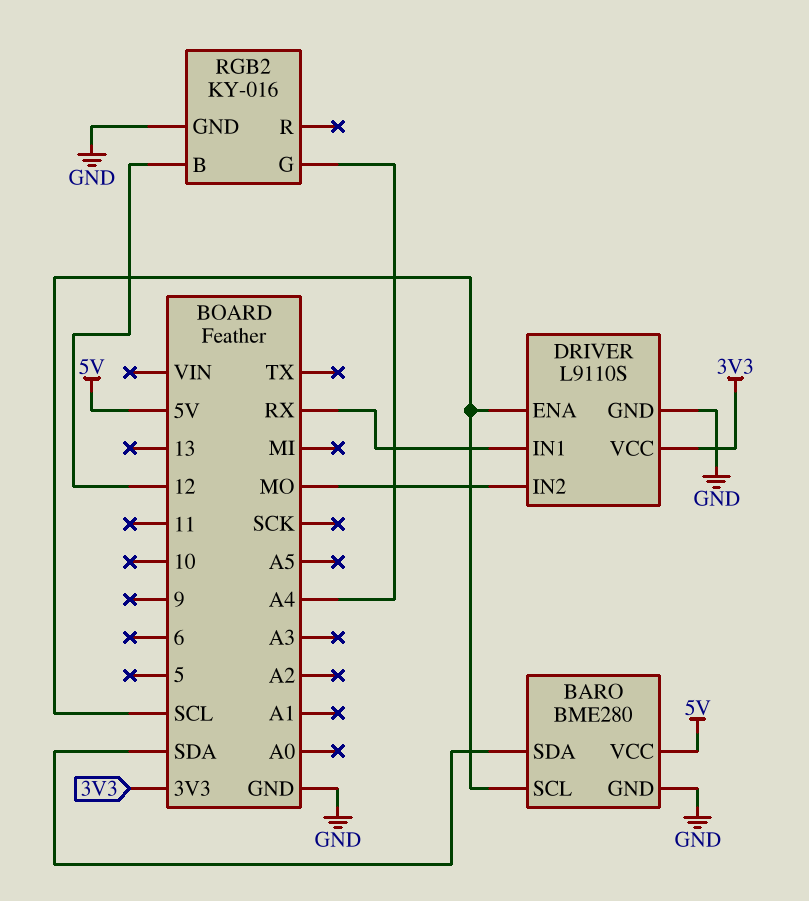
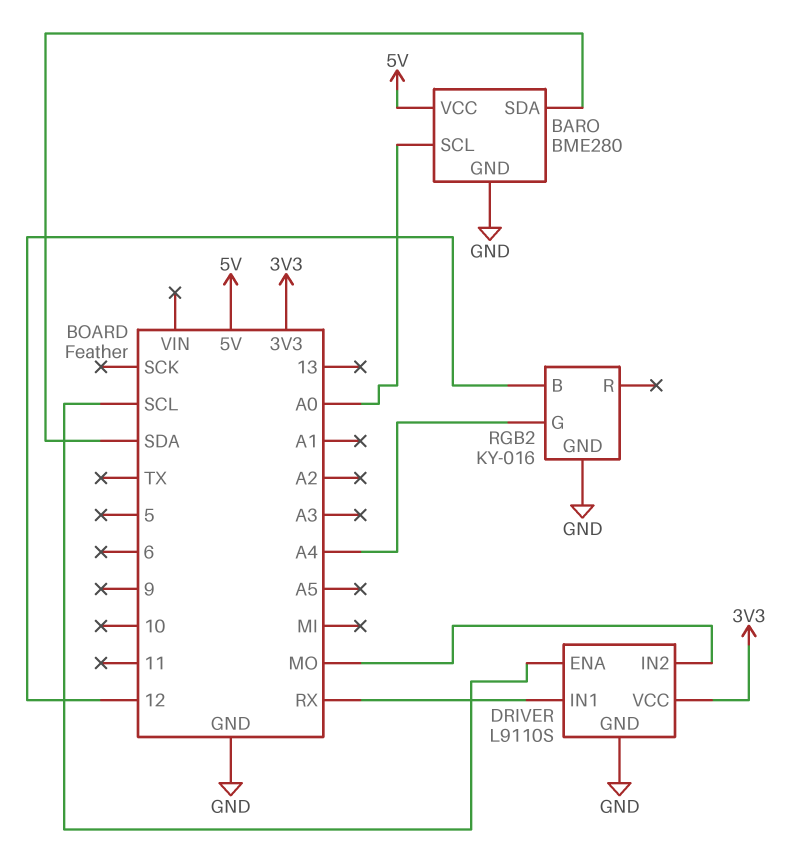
BARO pin SCL: SCL -> A0

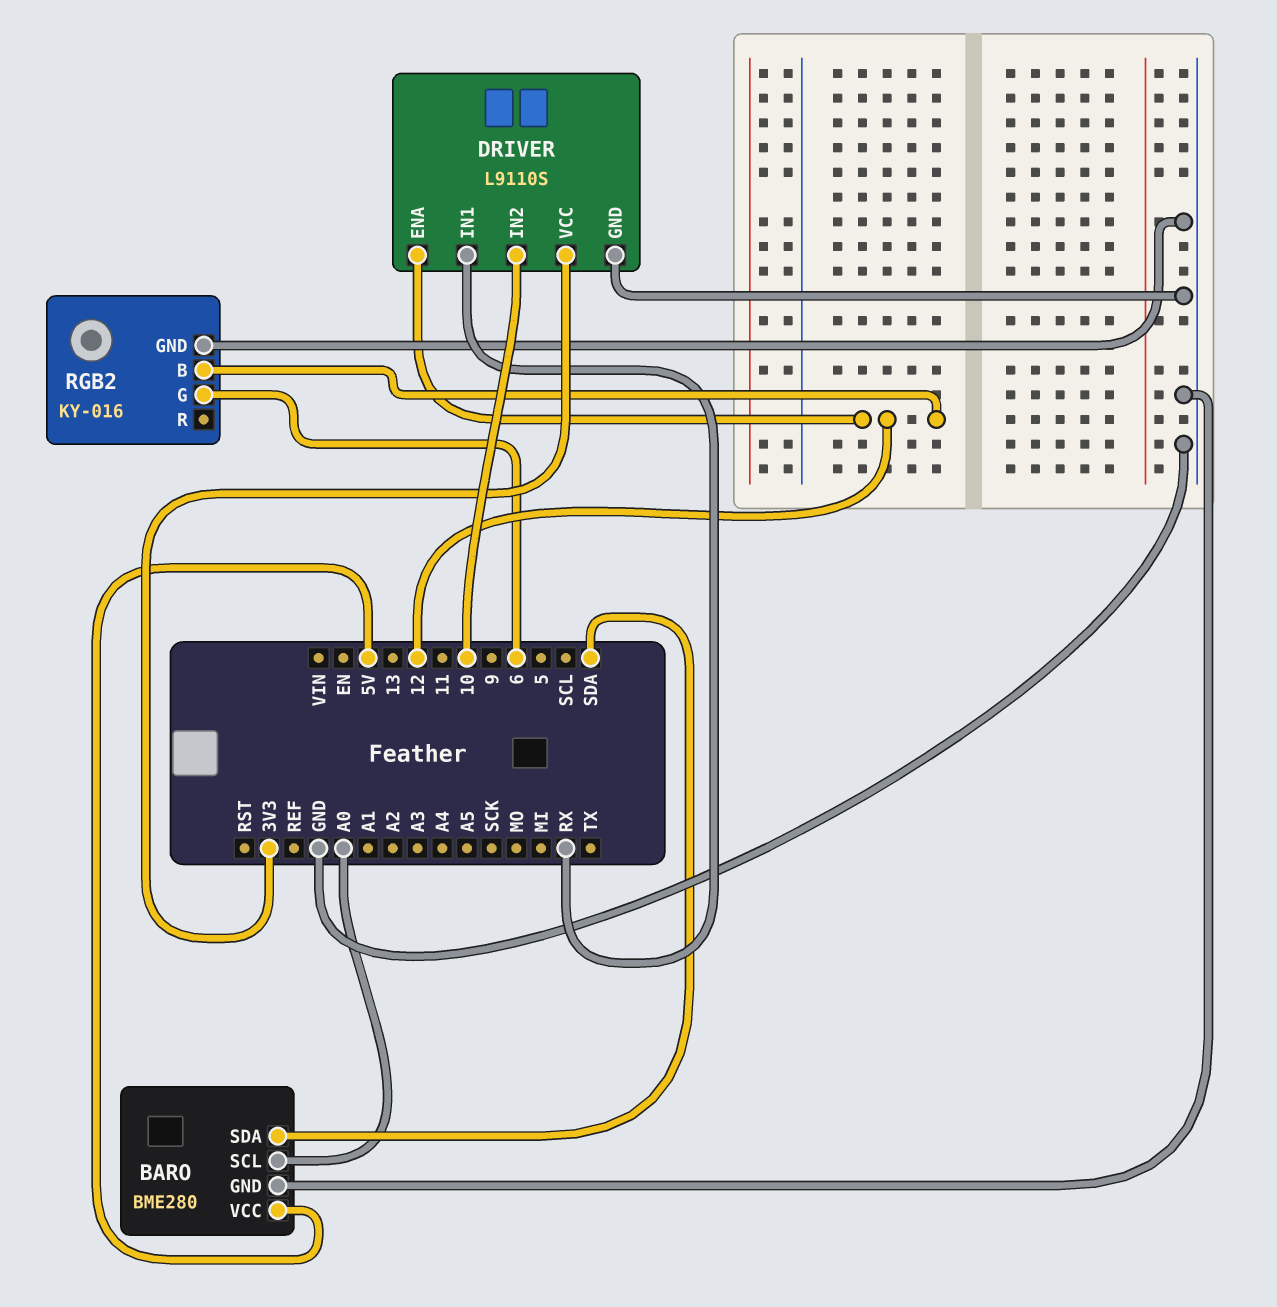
DRIVER pin ENA: SCL -> 12
DRIVER pin IN2: MO -> 10
RGB2 pin G: A4 -> 6

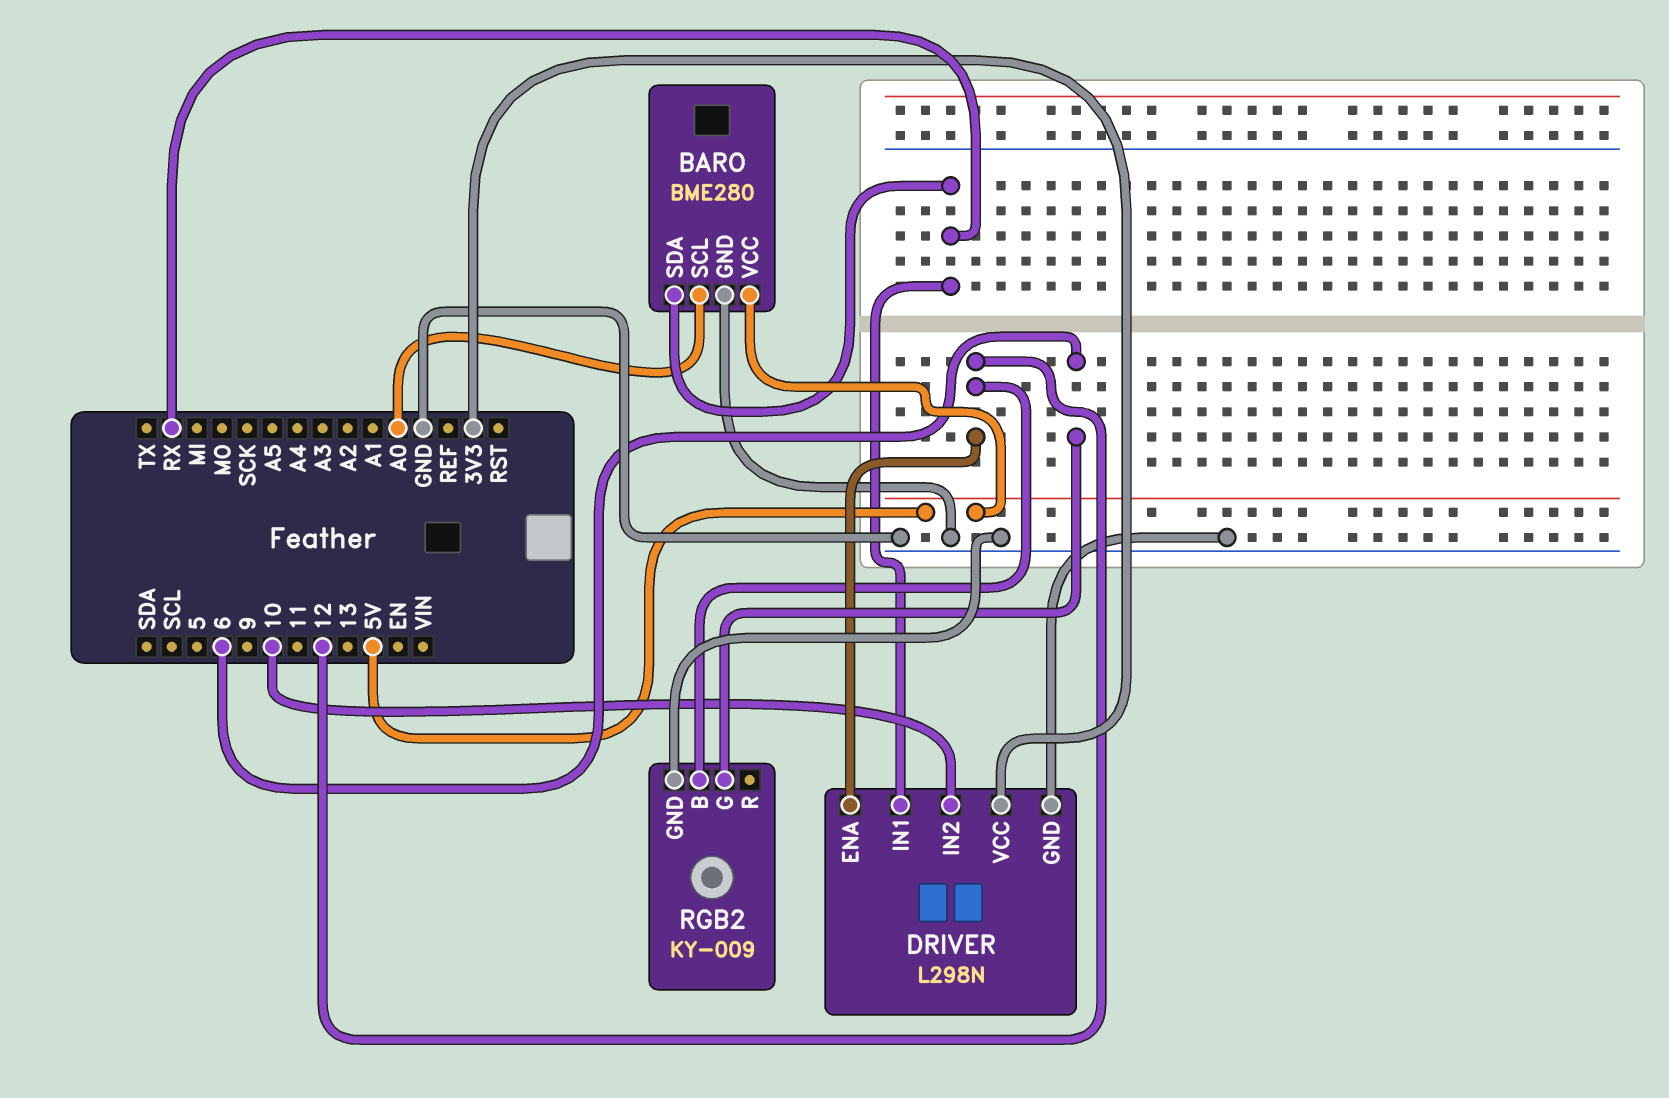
BARO pin SDA: SDA -> RX
DRIVER: L9110S -> L298N
RGB2: KY-016 -> KY-009

